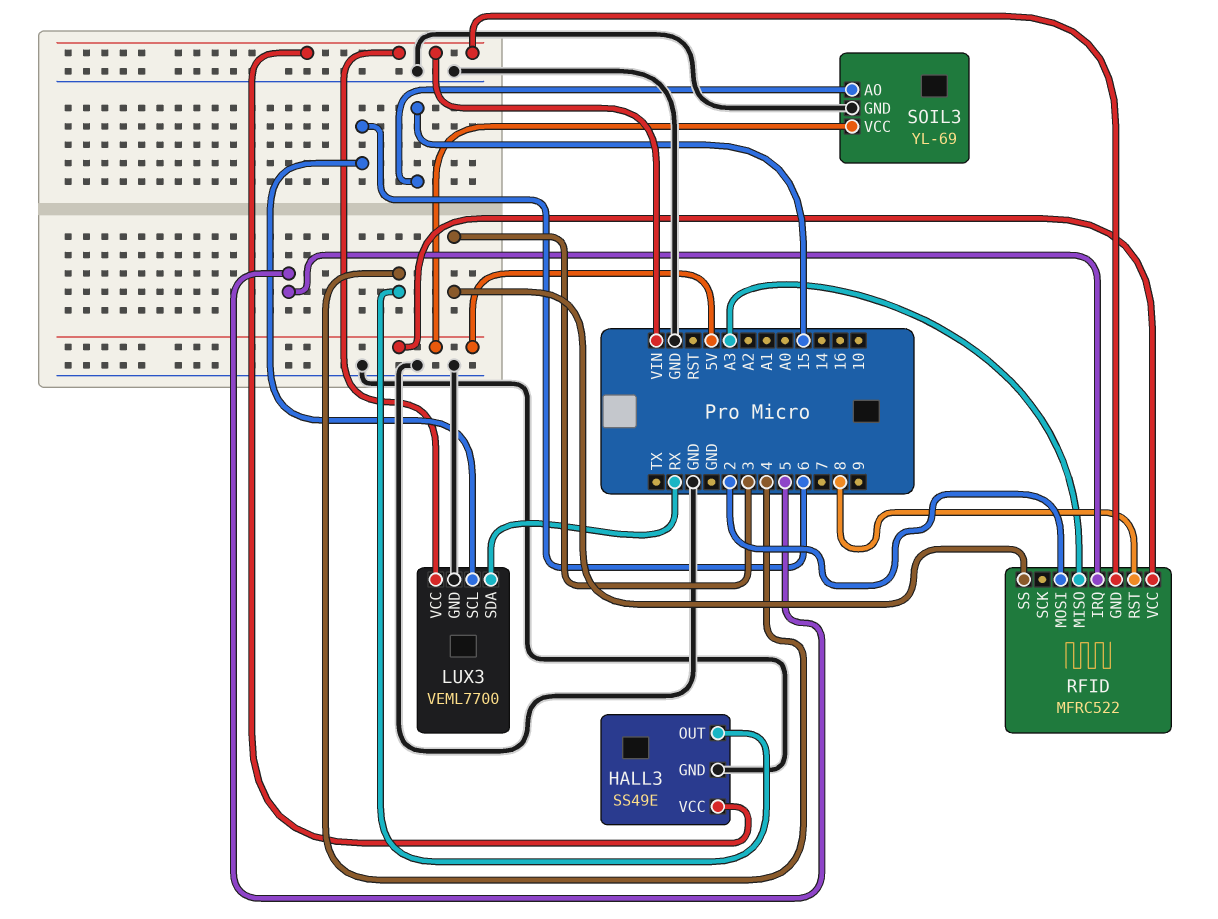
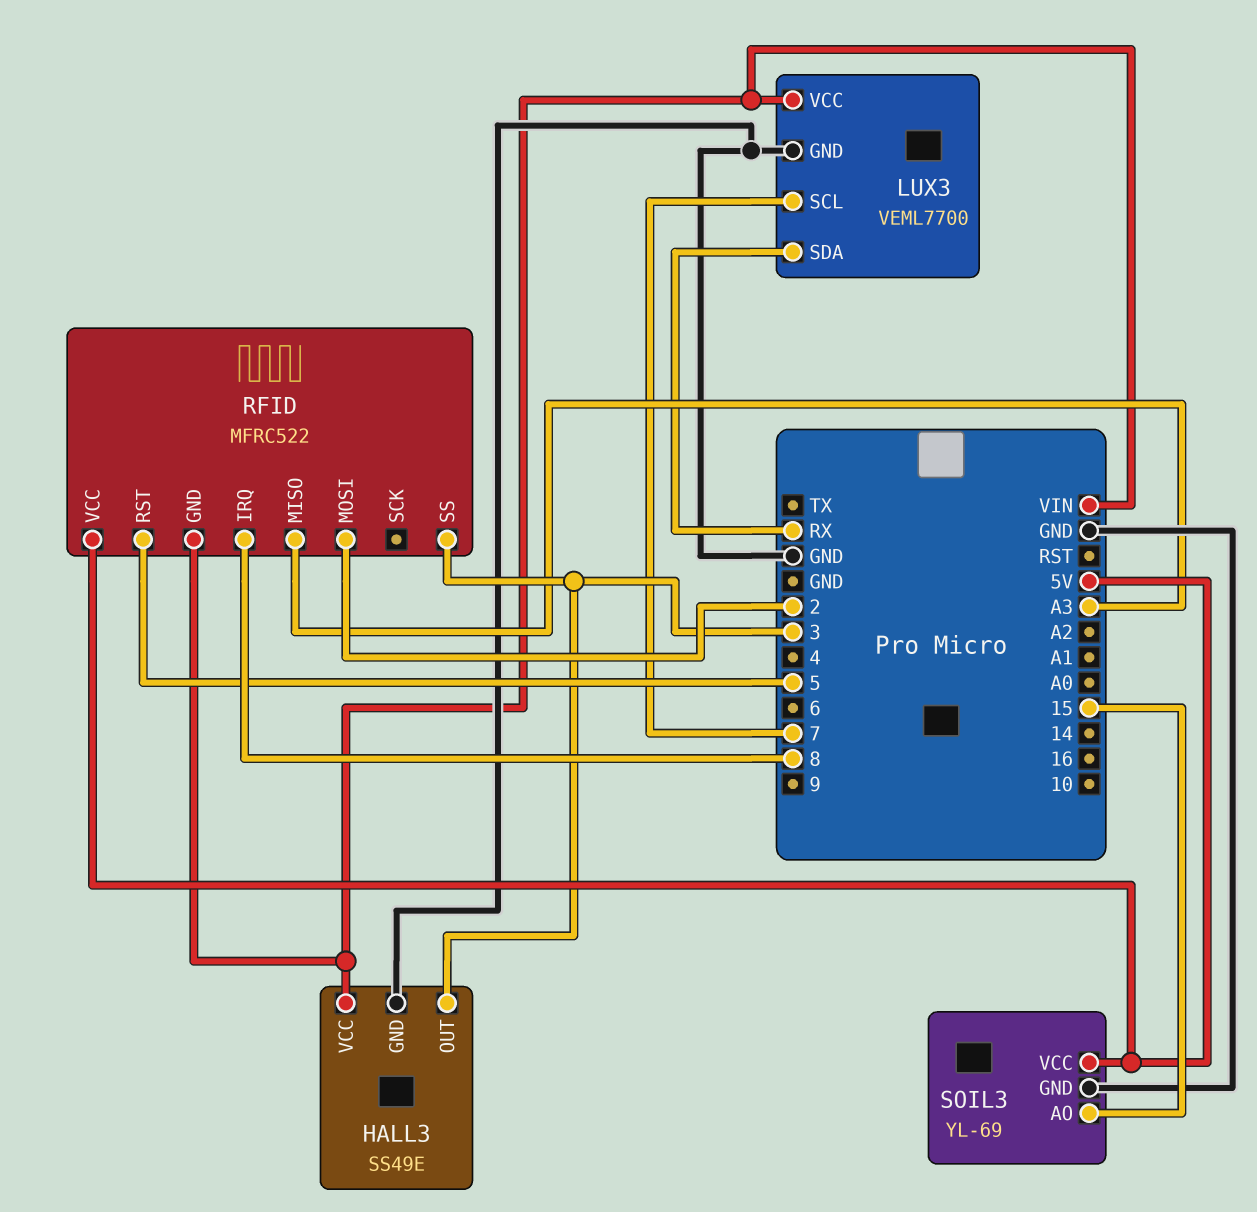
HALL3 pin OUT: 4 -> 3
LUX3 pin SCL: 6 -> 7
RFID pin IRQ: 5 -> 8
RFID pin RST: 8 -> 5

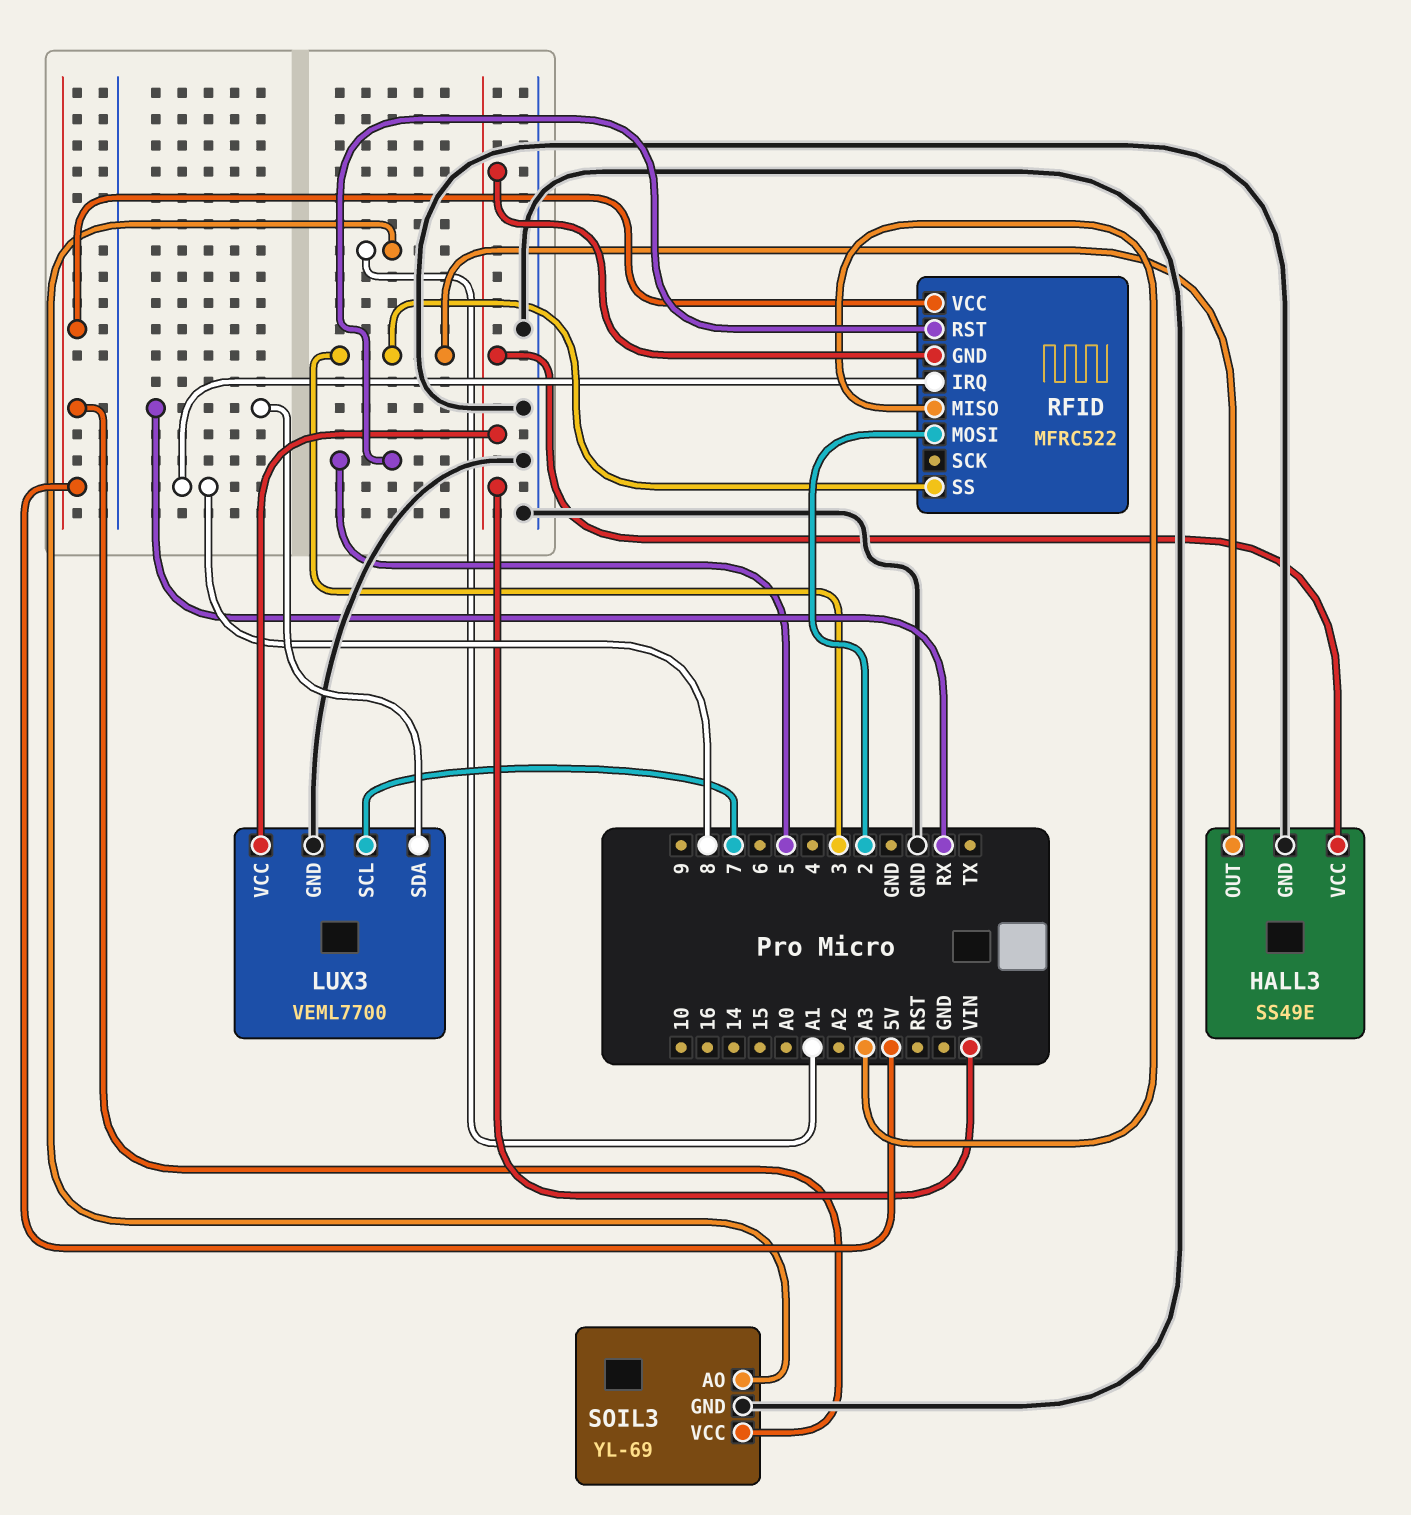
SOIL3 pin AO: 15 -> A1

